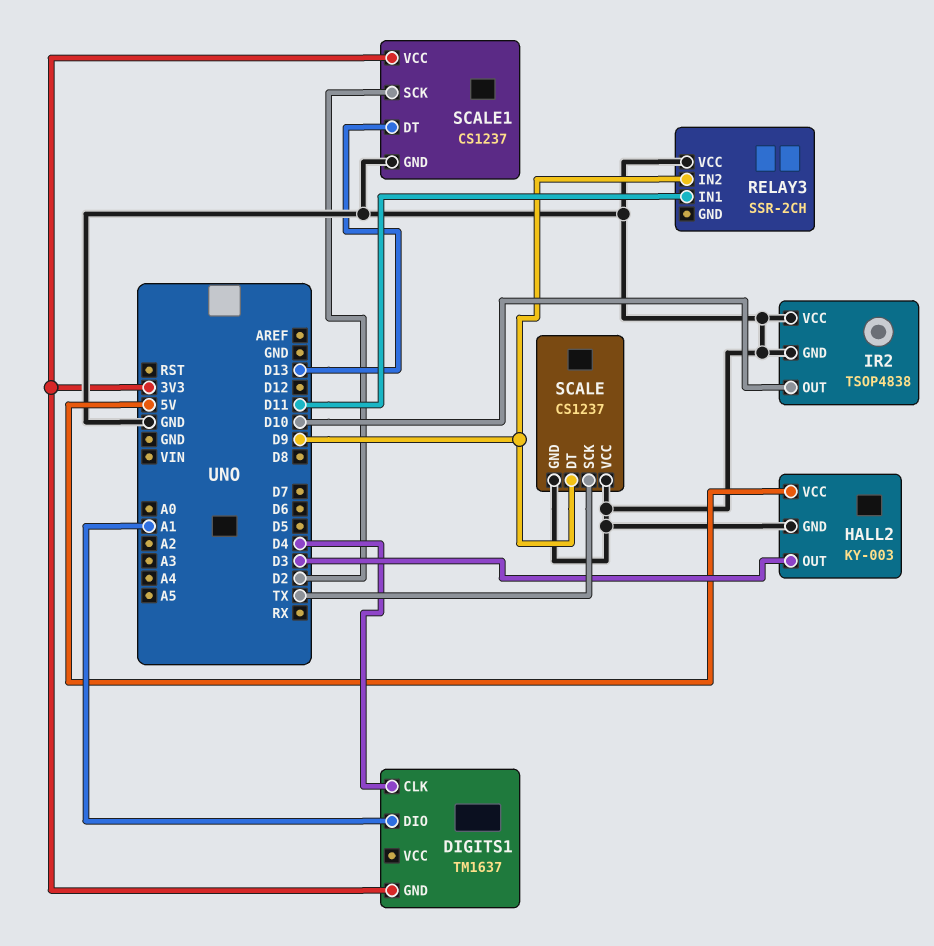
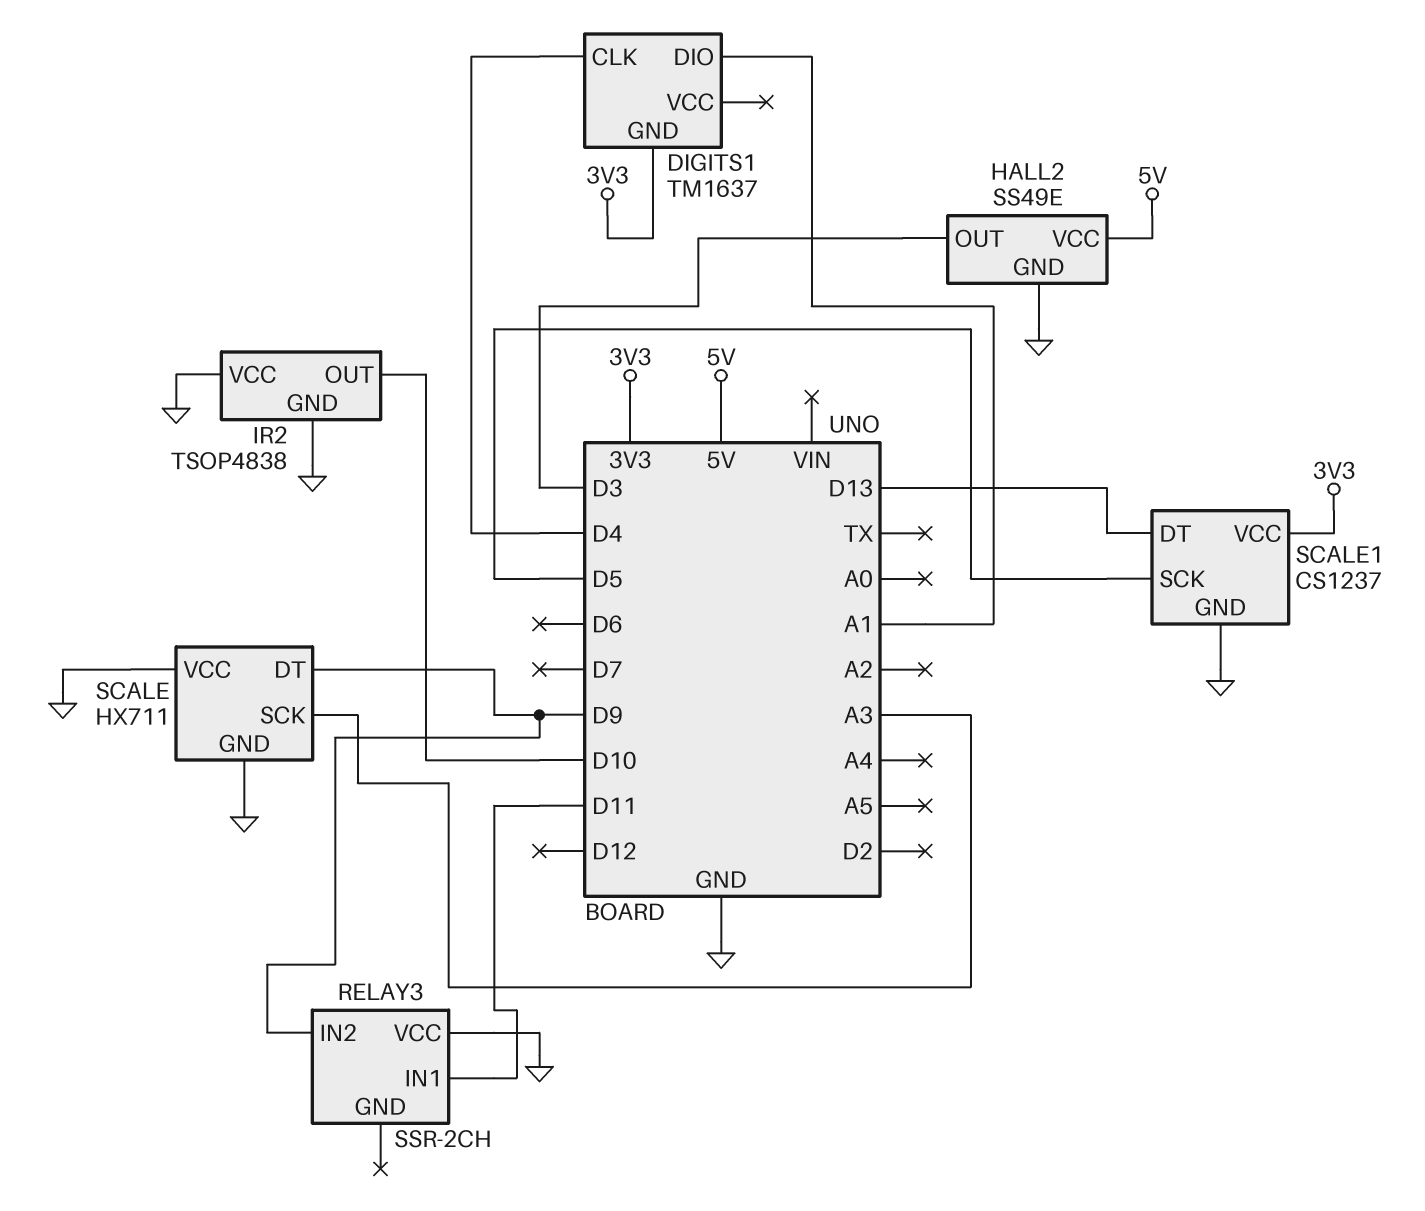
HALL2: KY-003 -> SS49E
SCALE: CS1237 -> HX711
SCALE pin SCK: TX -> A3
SCALE1 pin SCK: D2 -> D5

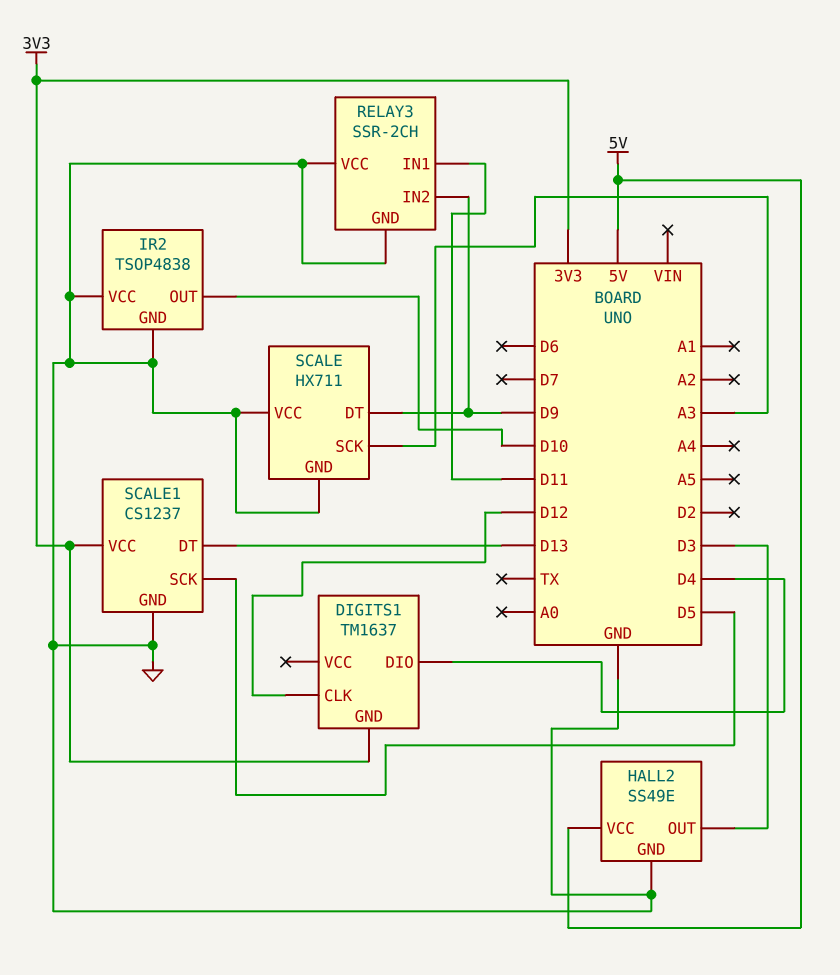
DIGITS1 pin CLK: D4 -> D12
DIGITS1 pin DIO: A1 -> D4
RELAY3 pin GND: none -> GND

